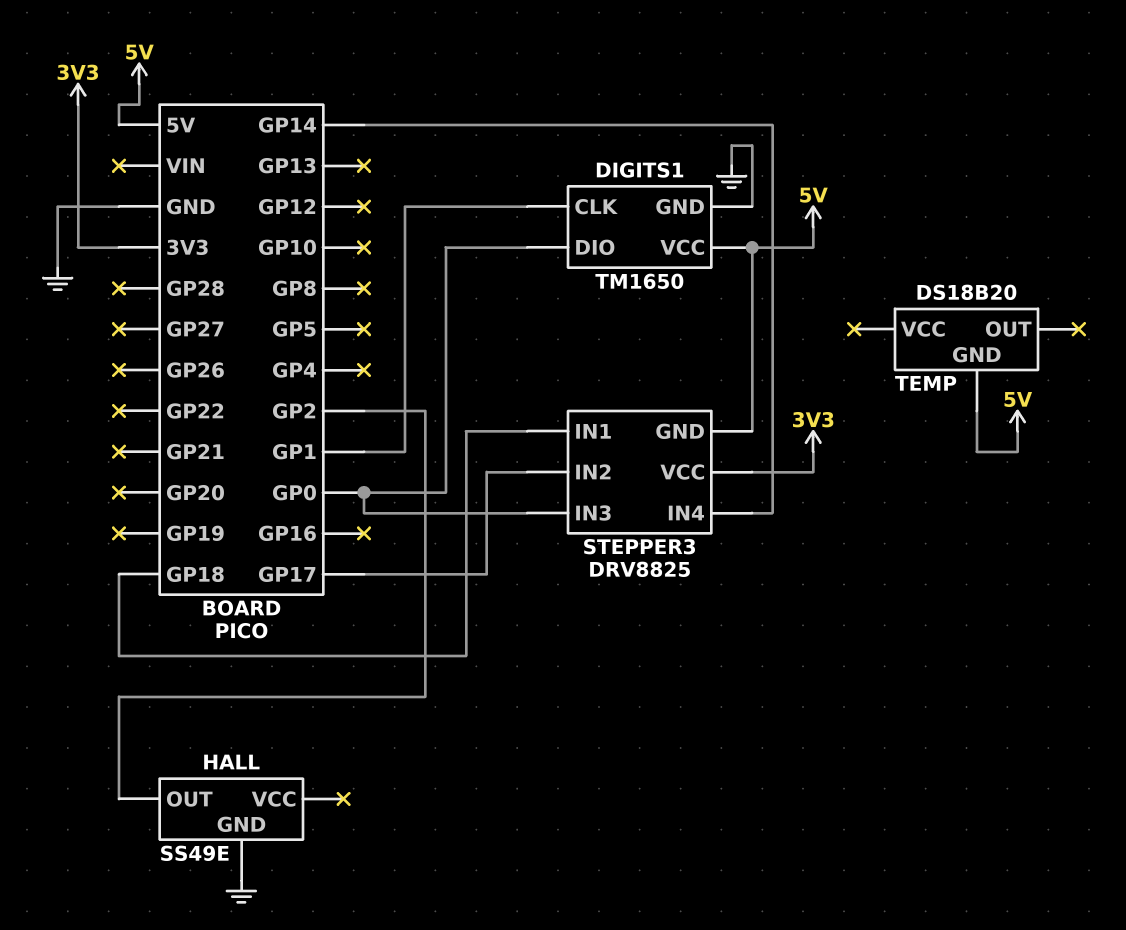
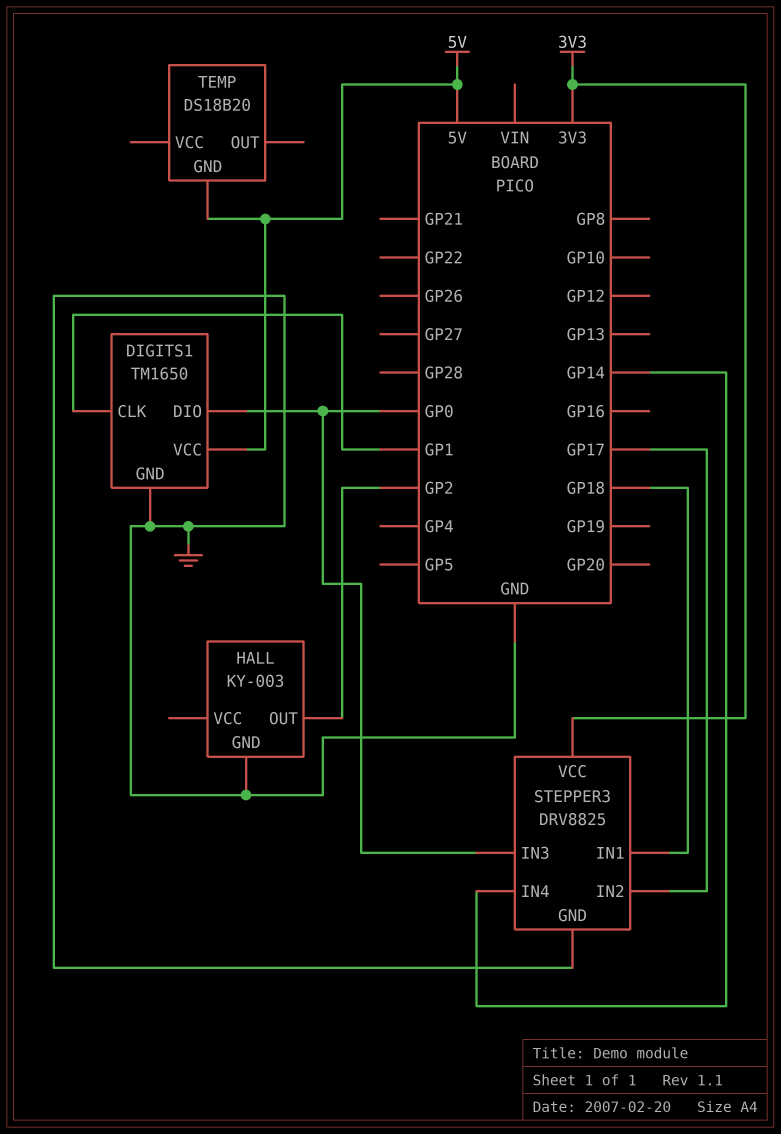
HALL: SS49E -> KY-003
STEPPER3 pin GND: 5V -> GND

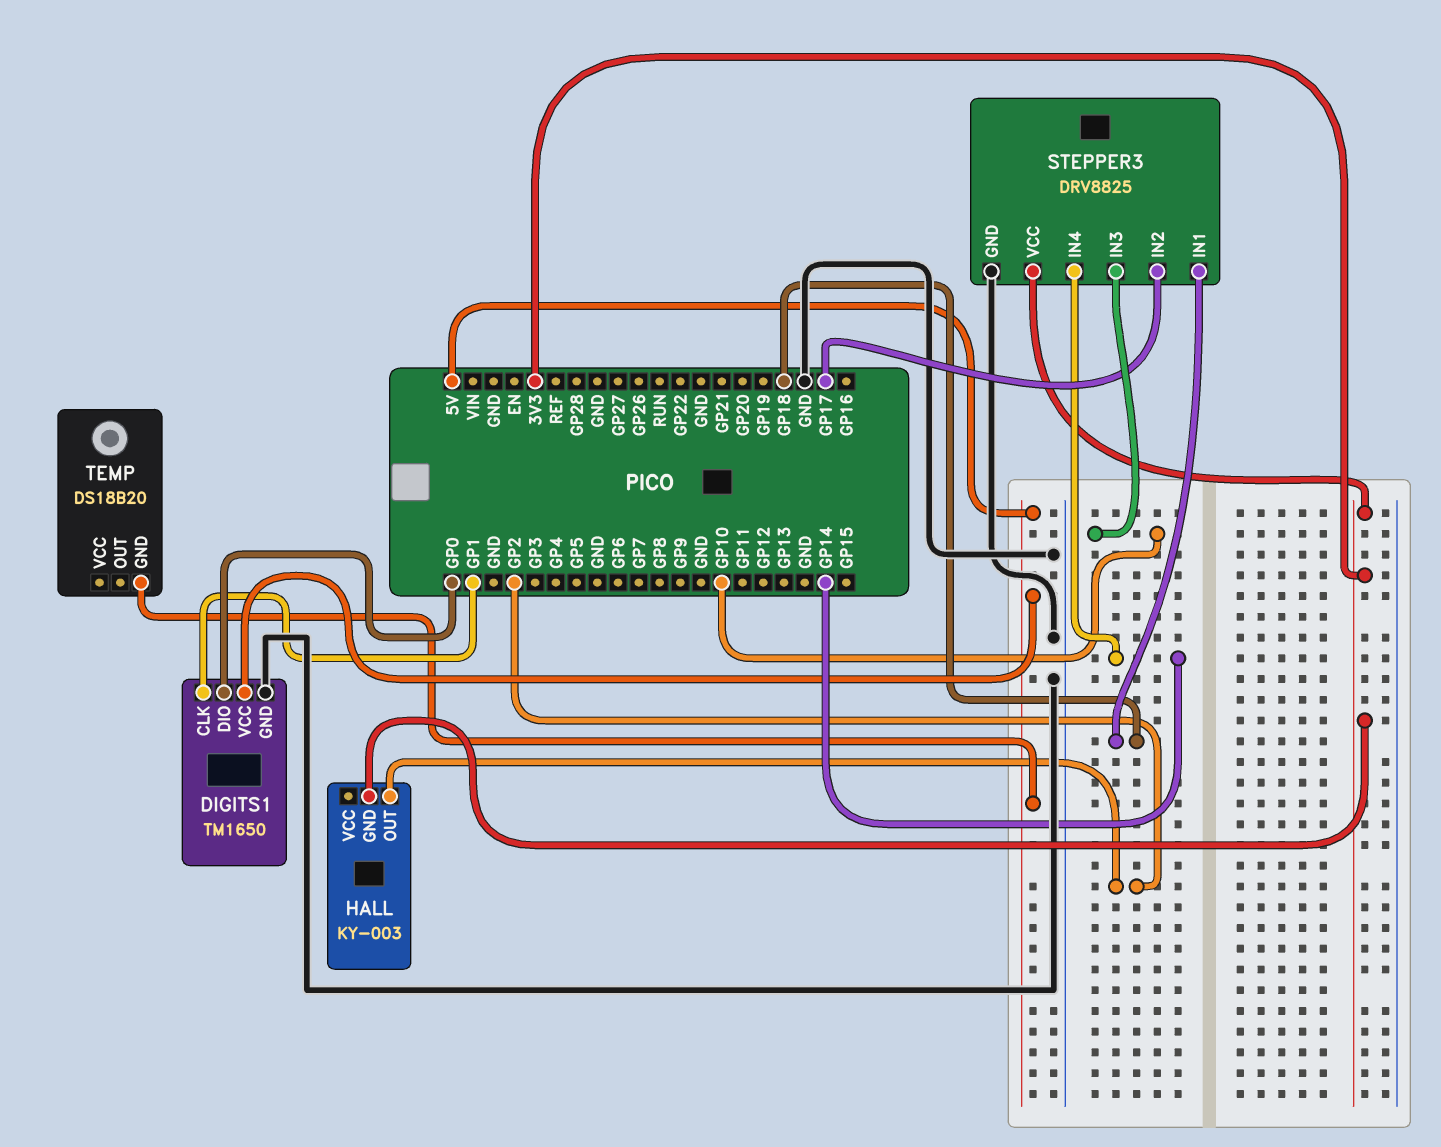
HALL pin GND: GND -> 3V3
STEPPER3 pin IN3: GP0 -> GP10

